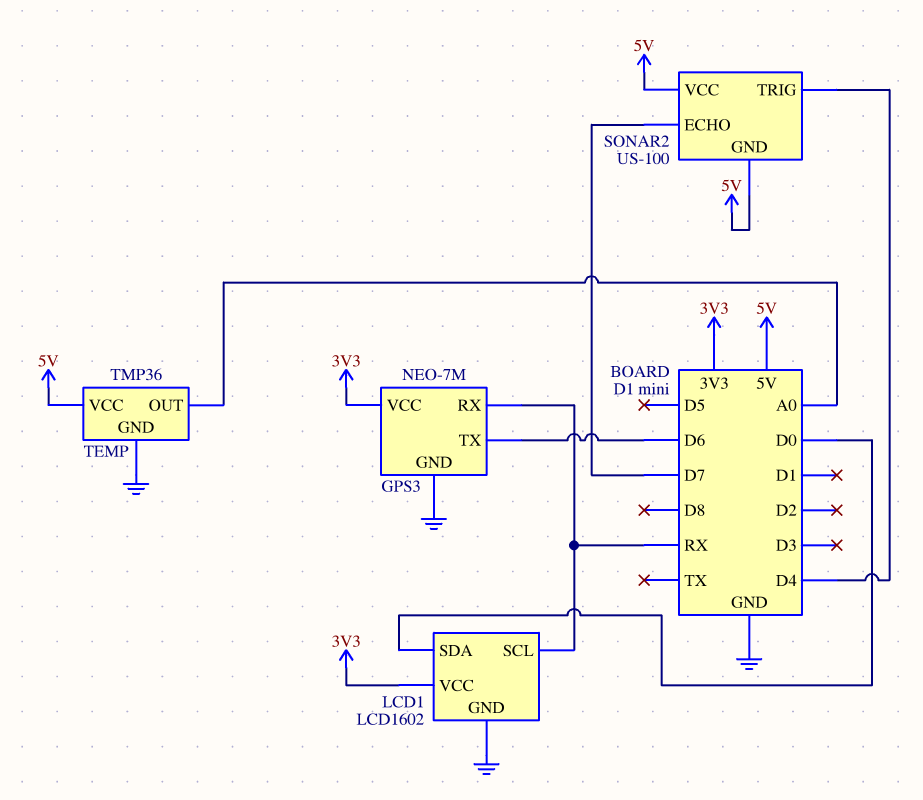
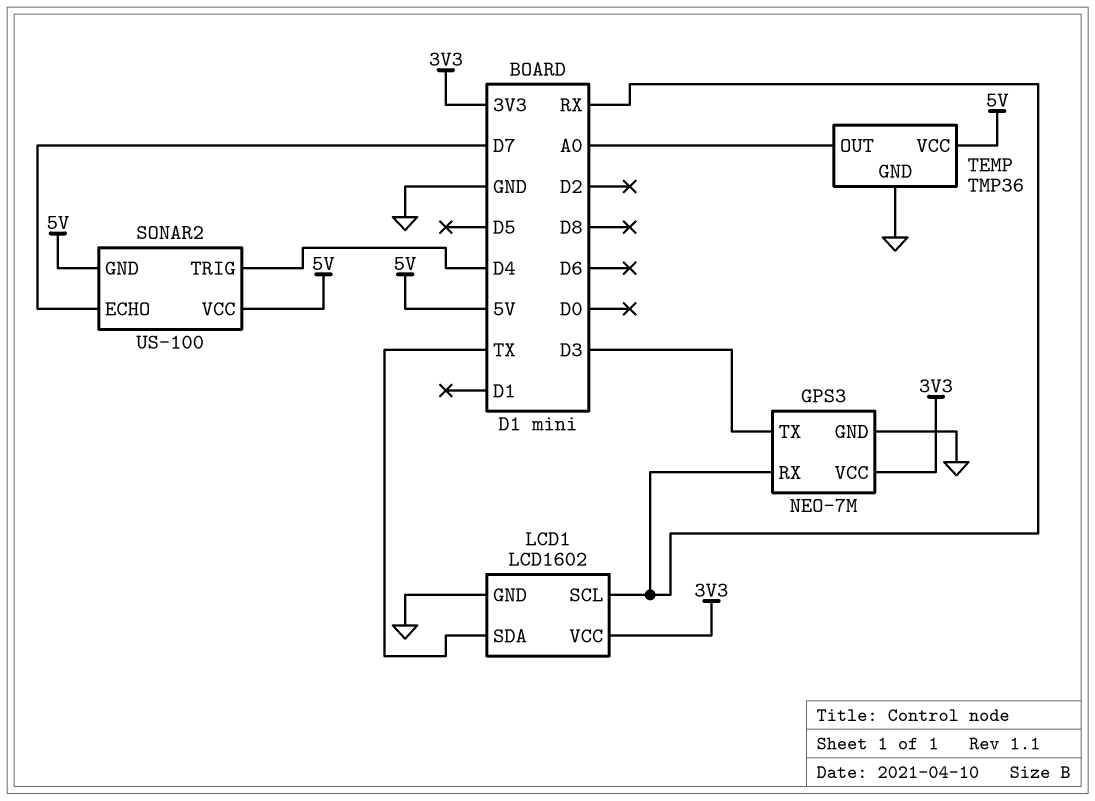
GPS3 pin TX: D6 -> D3
LCD1 pin SDA: D0 -> TX

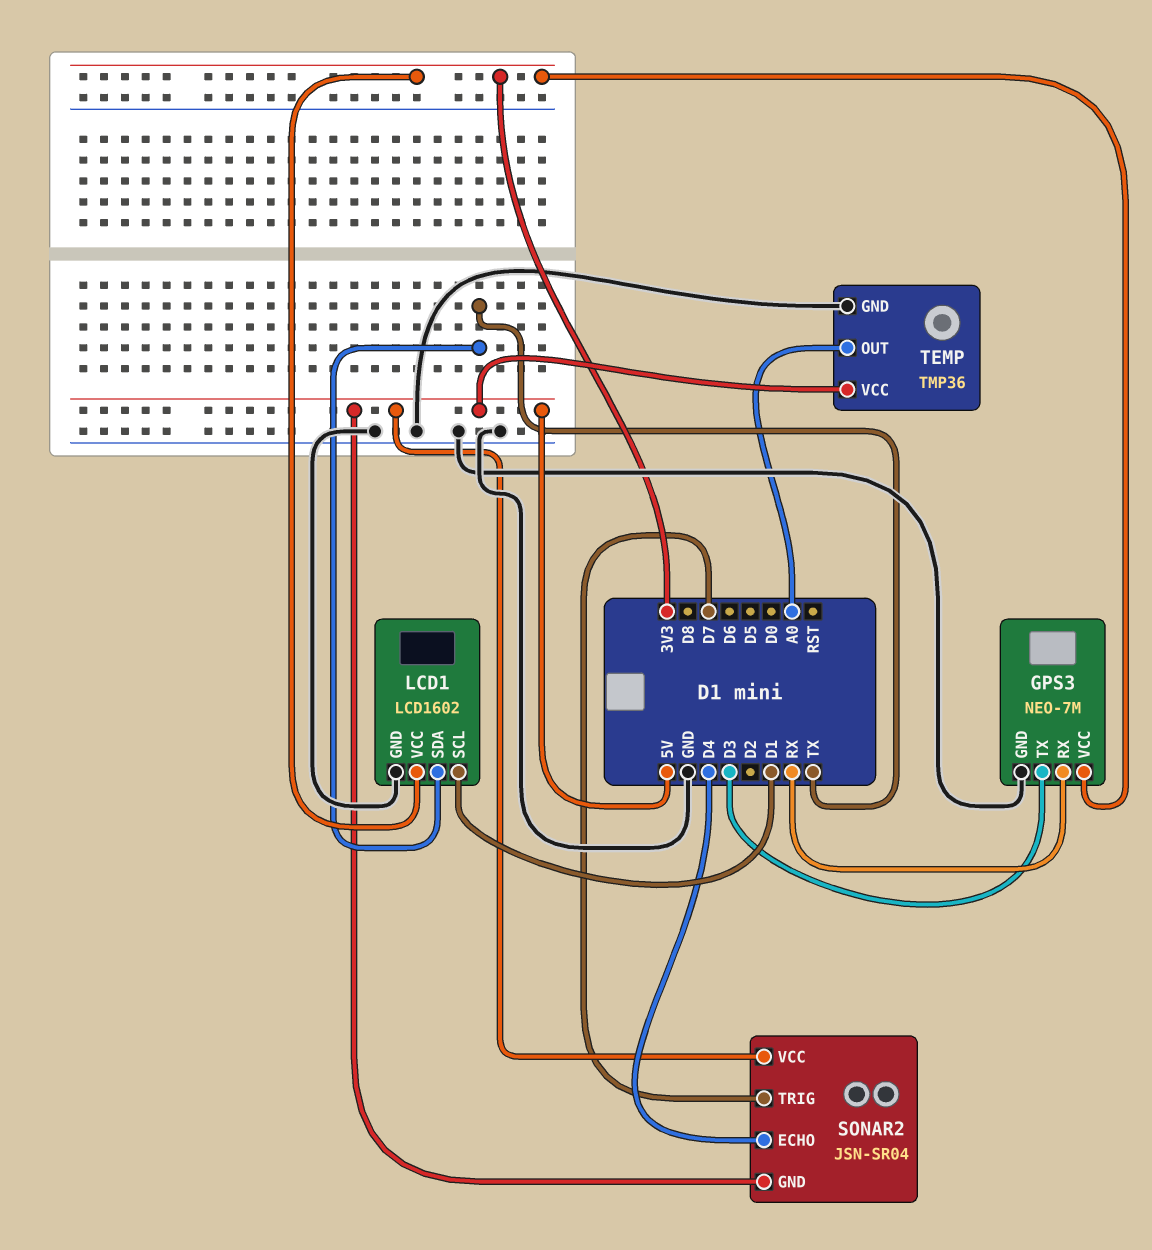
LCD1 pin SCL: RX -> D1
SONAR2: US-100 -> JSN-SR04
SONAR2 pin ECHO: D7 -> D4
SONAR2 pin TRIG: D4 -> D7

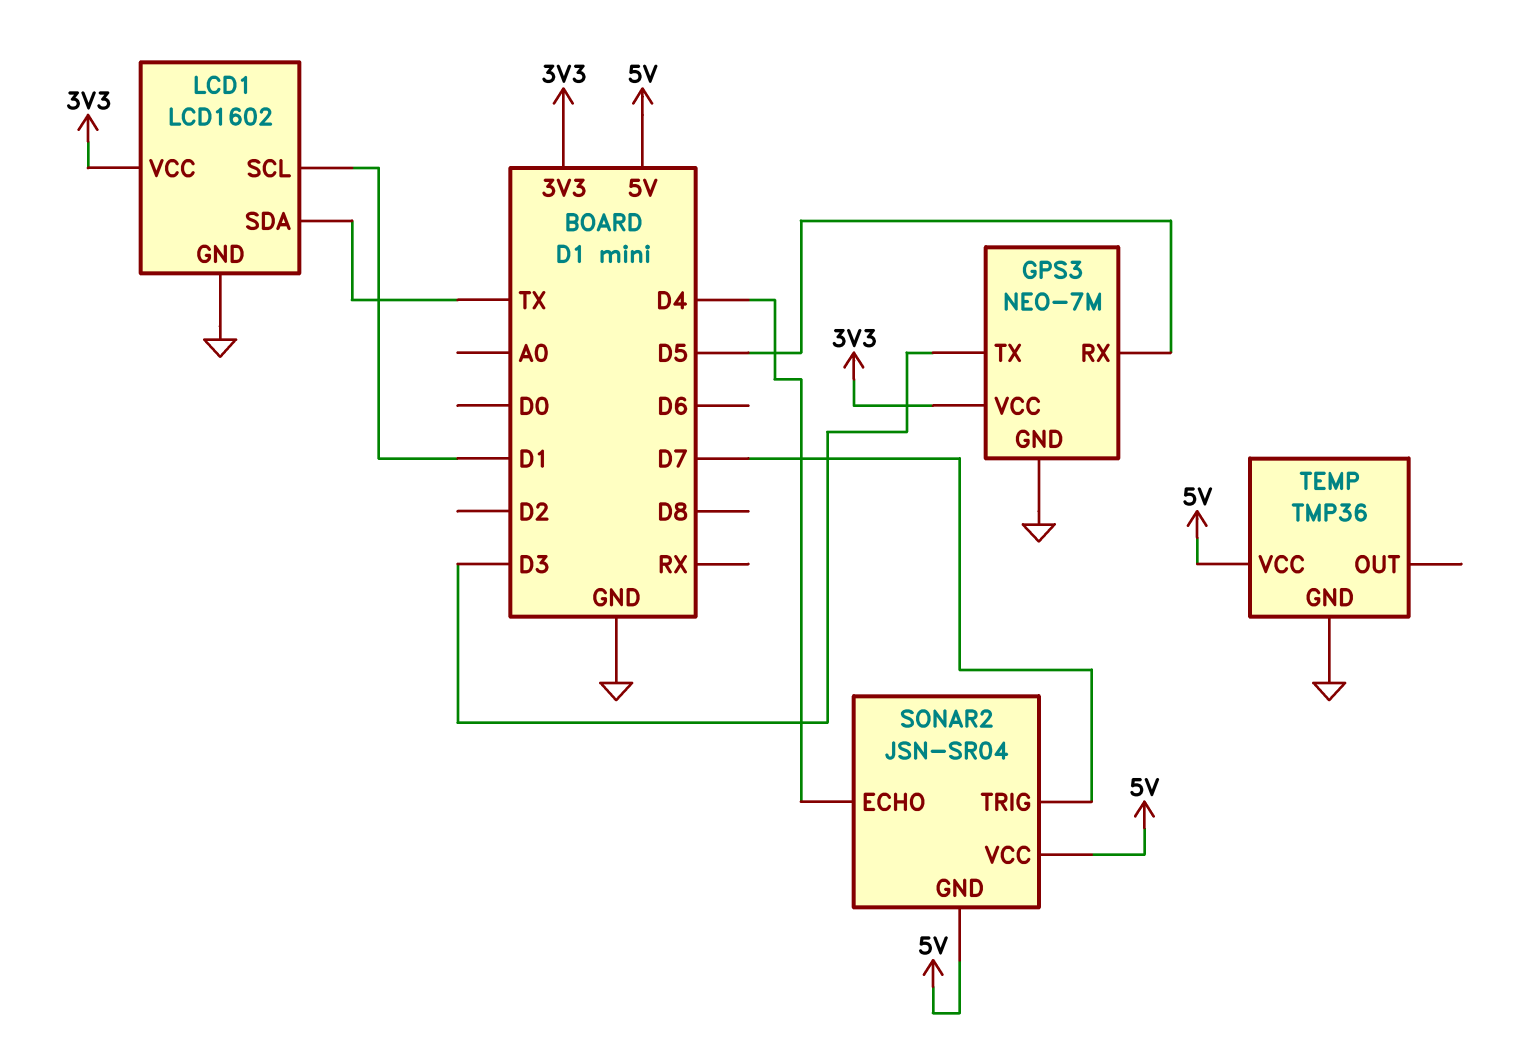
GPS3 pin RX: RX -> D5
TEMP pin OUT: A0 -> none

